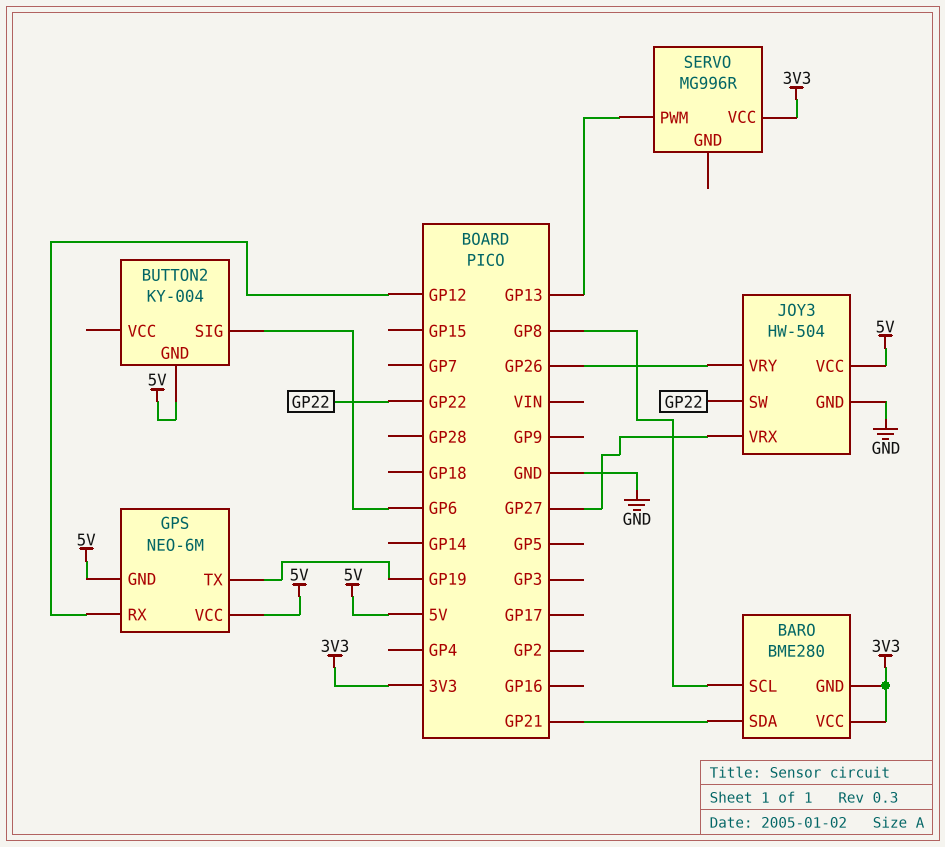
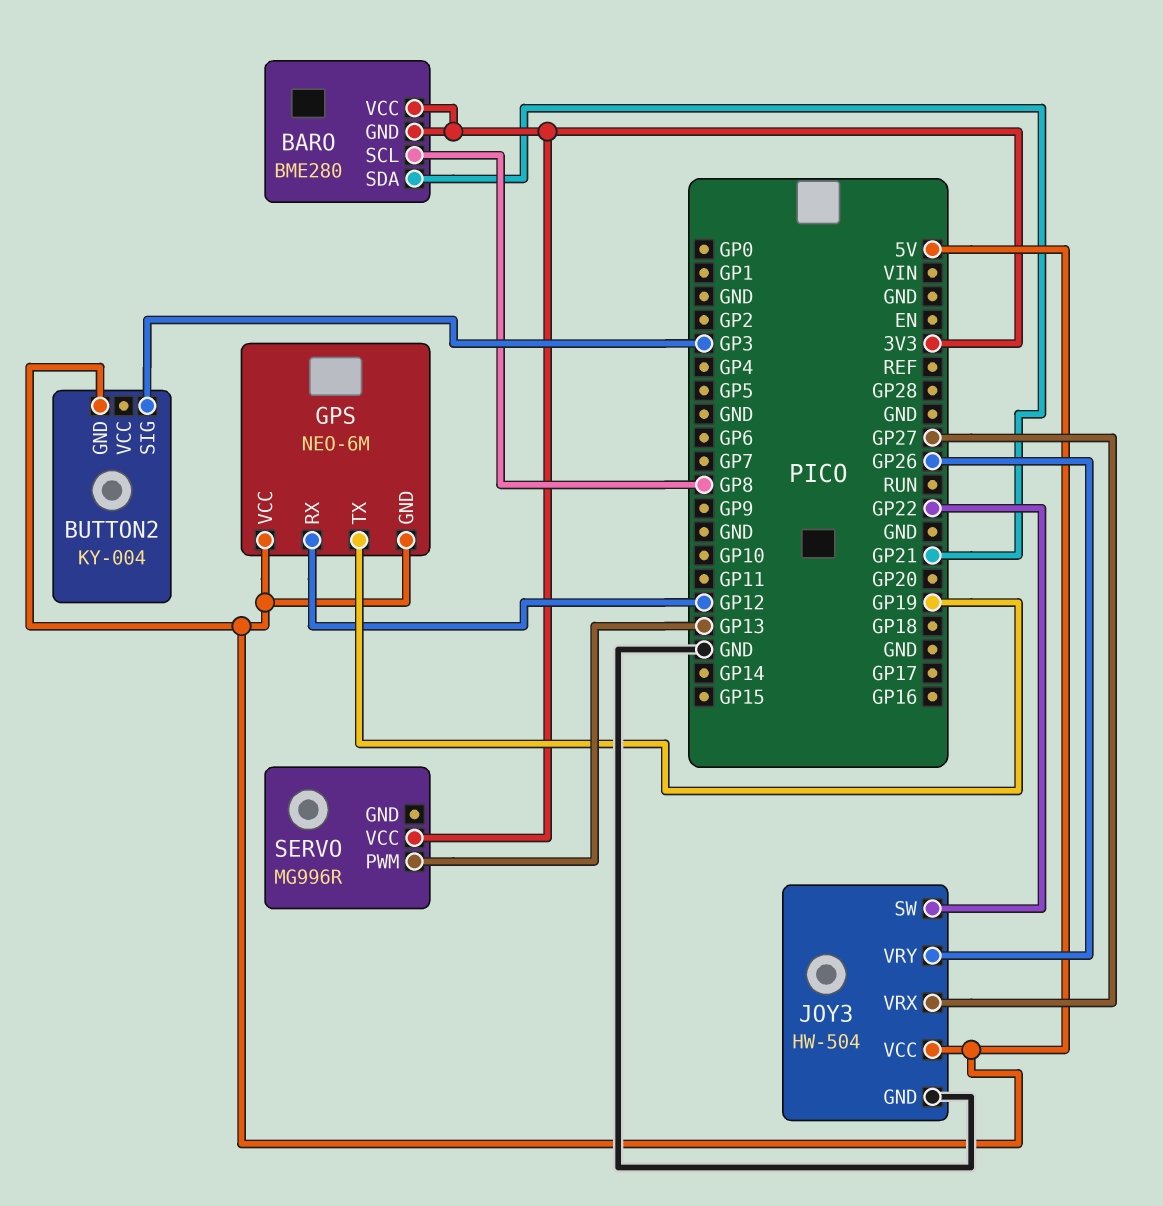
BUTTON2 pin SIG: GP6 -> GP3

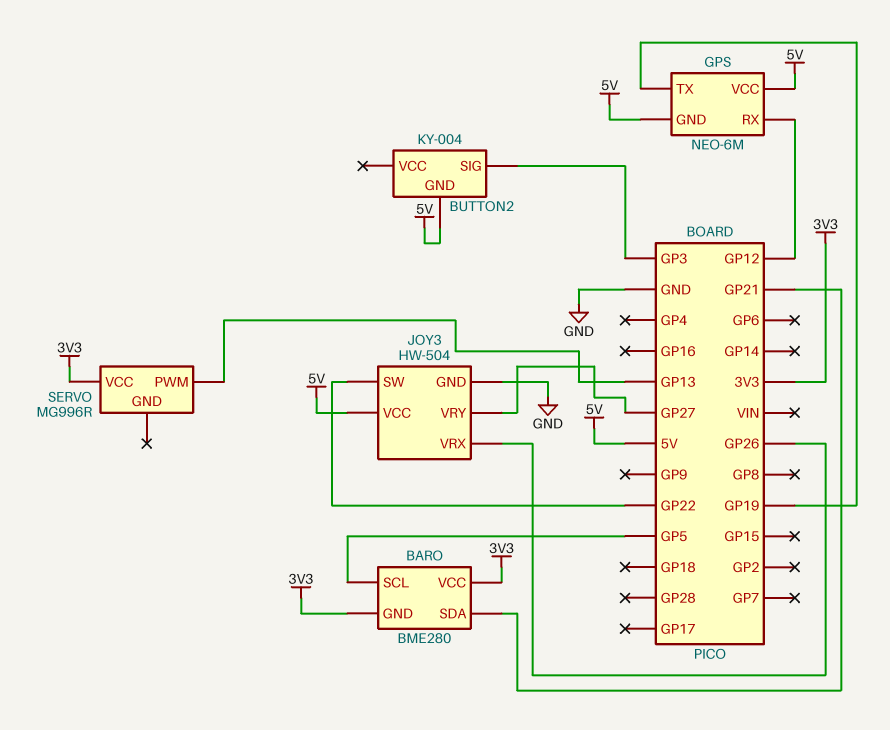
BARO pin SCL: GP8 -> GP5
JOY3 pin VRX: GP27 -> GP26
JOY3 pin VRY: GP26 -> GP27

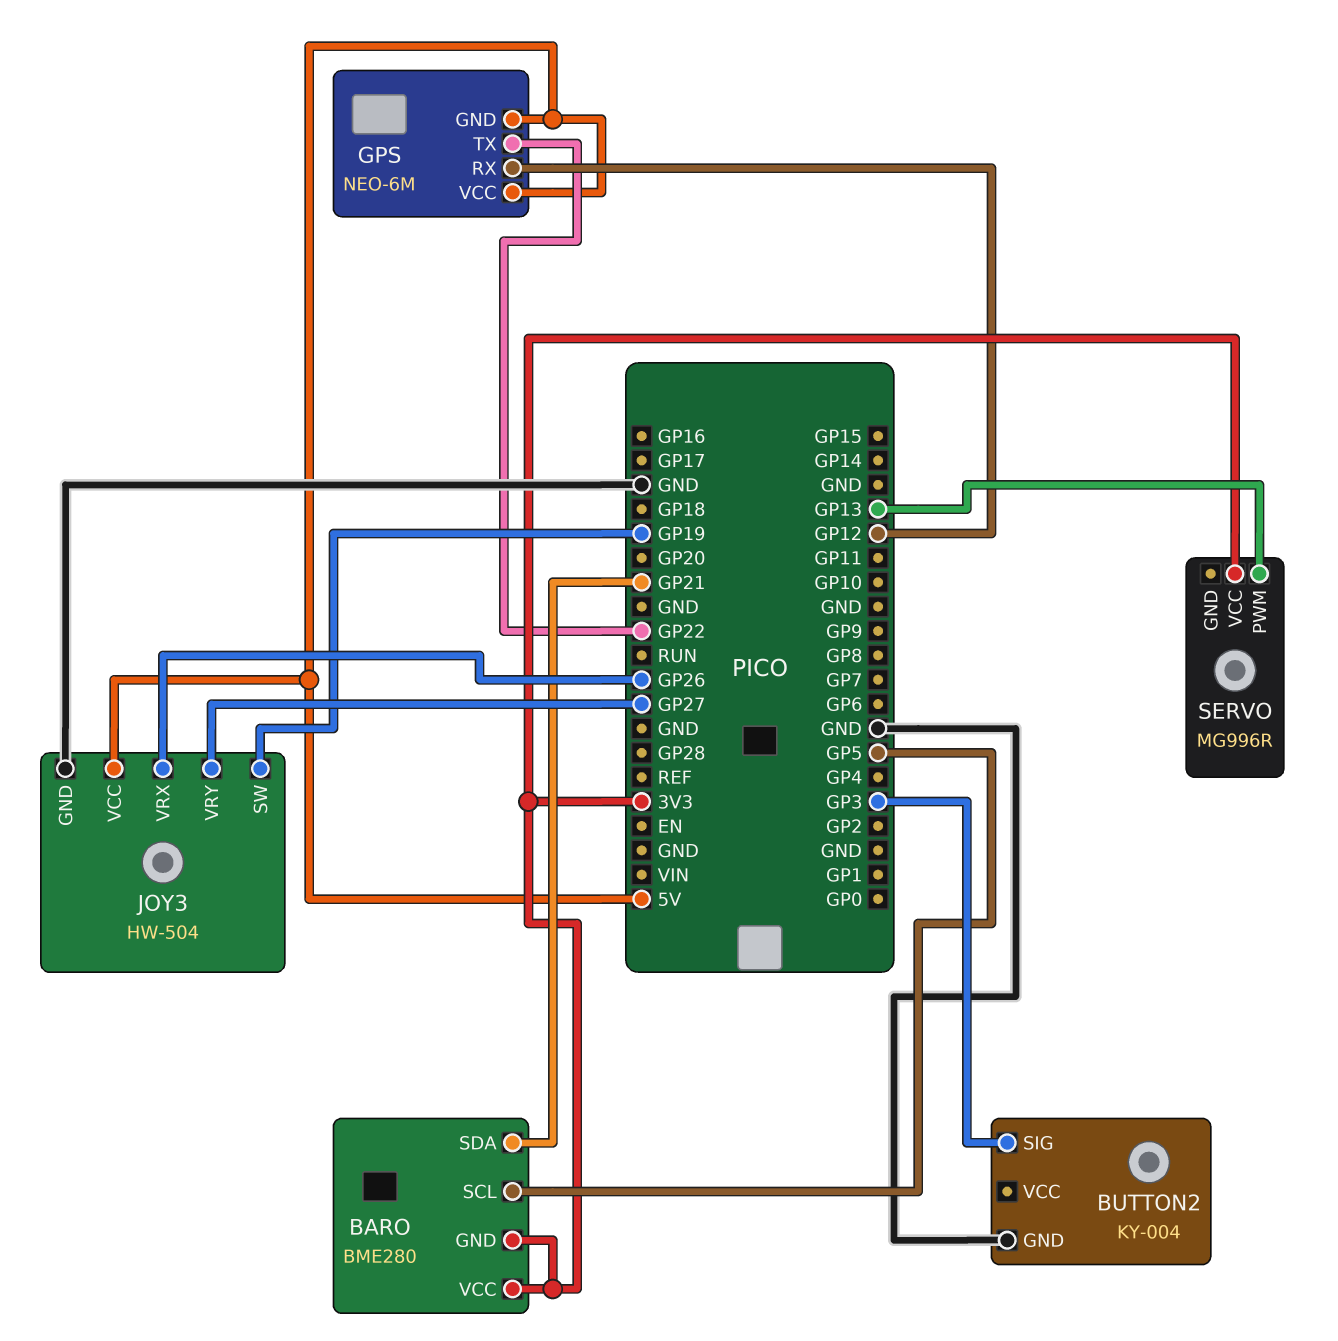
BUTTON2 pin GND: 5V -> GND
GPS pin TX: GP19 -> GP22
JOY3 pin SW: GP22 -> GP19

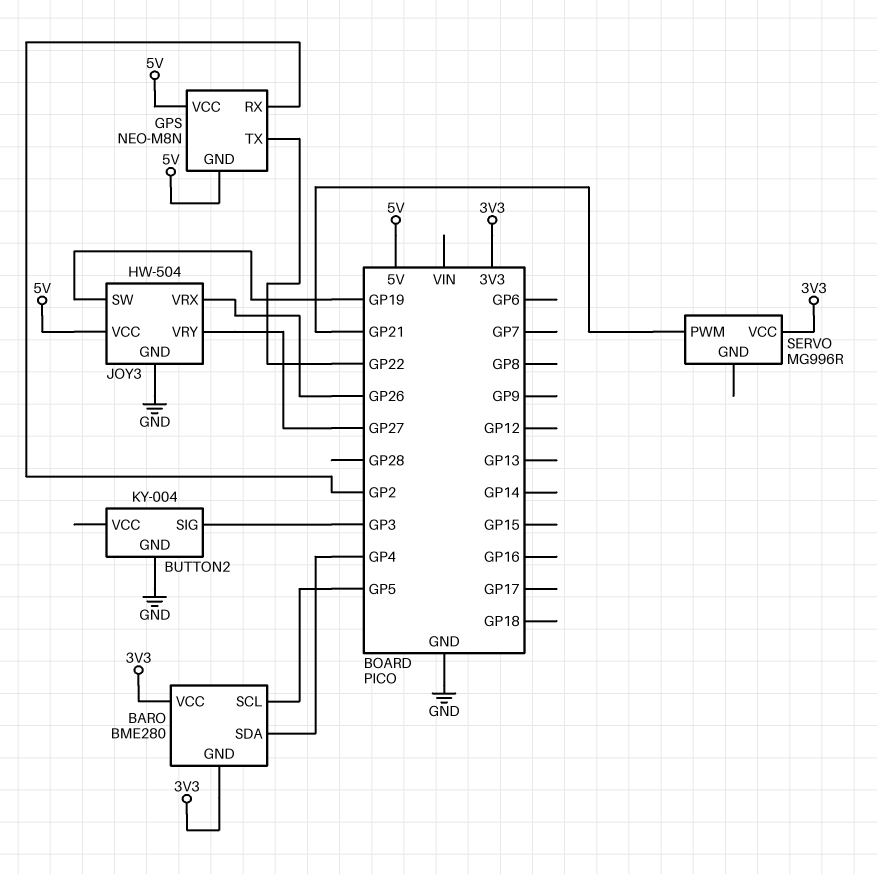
BARO pin SDA: GP21 -> GP4
GPS: NEO-6M -> NEO-M8N
GPS pin RX: GP12 -> GP2
SERVO pin PWM: GP13 -> GP21

